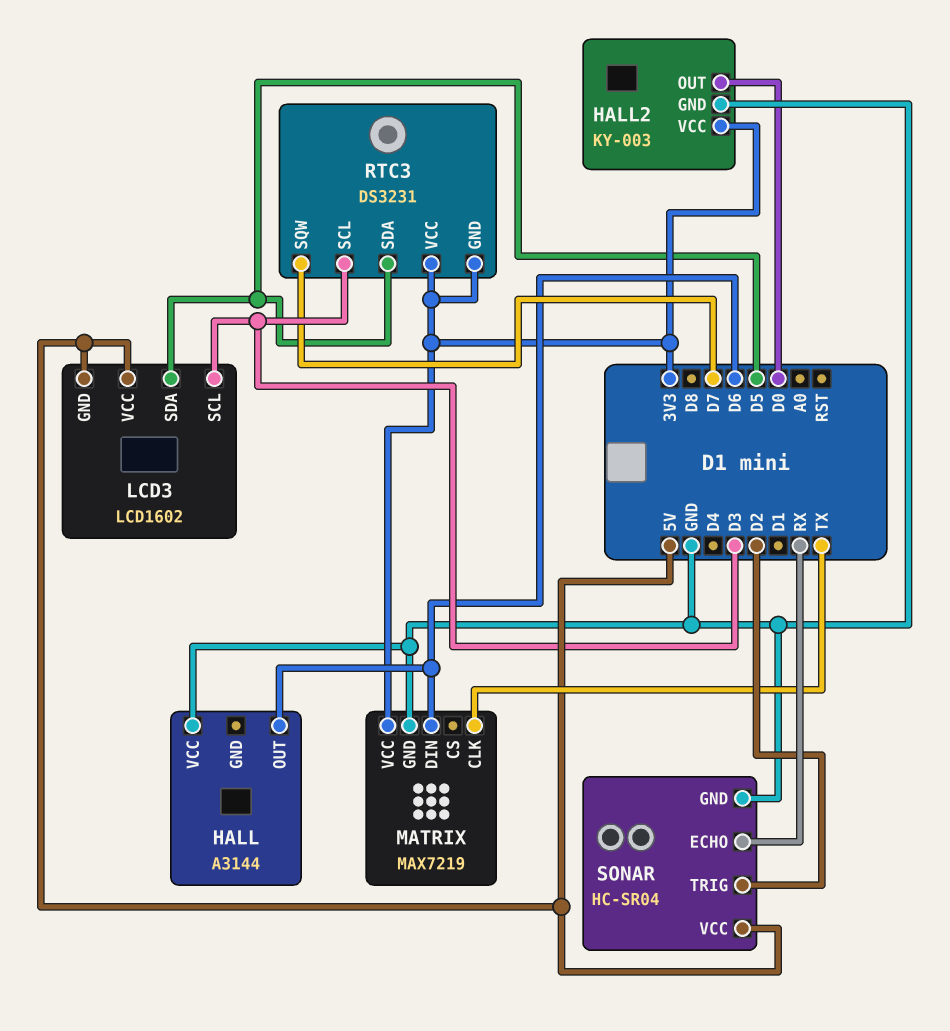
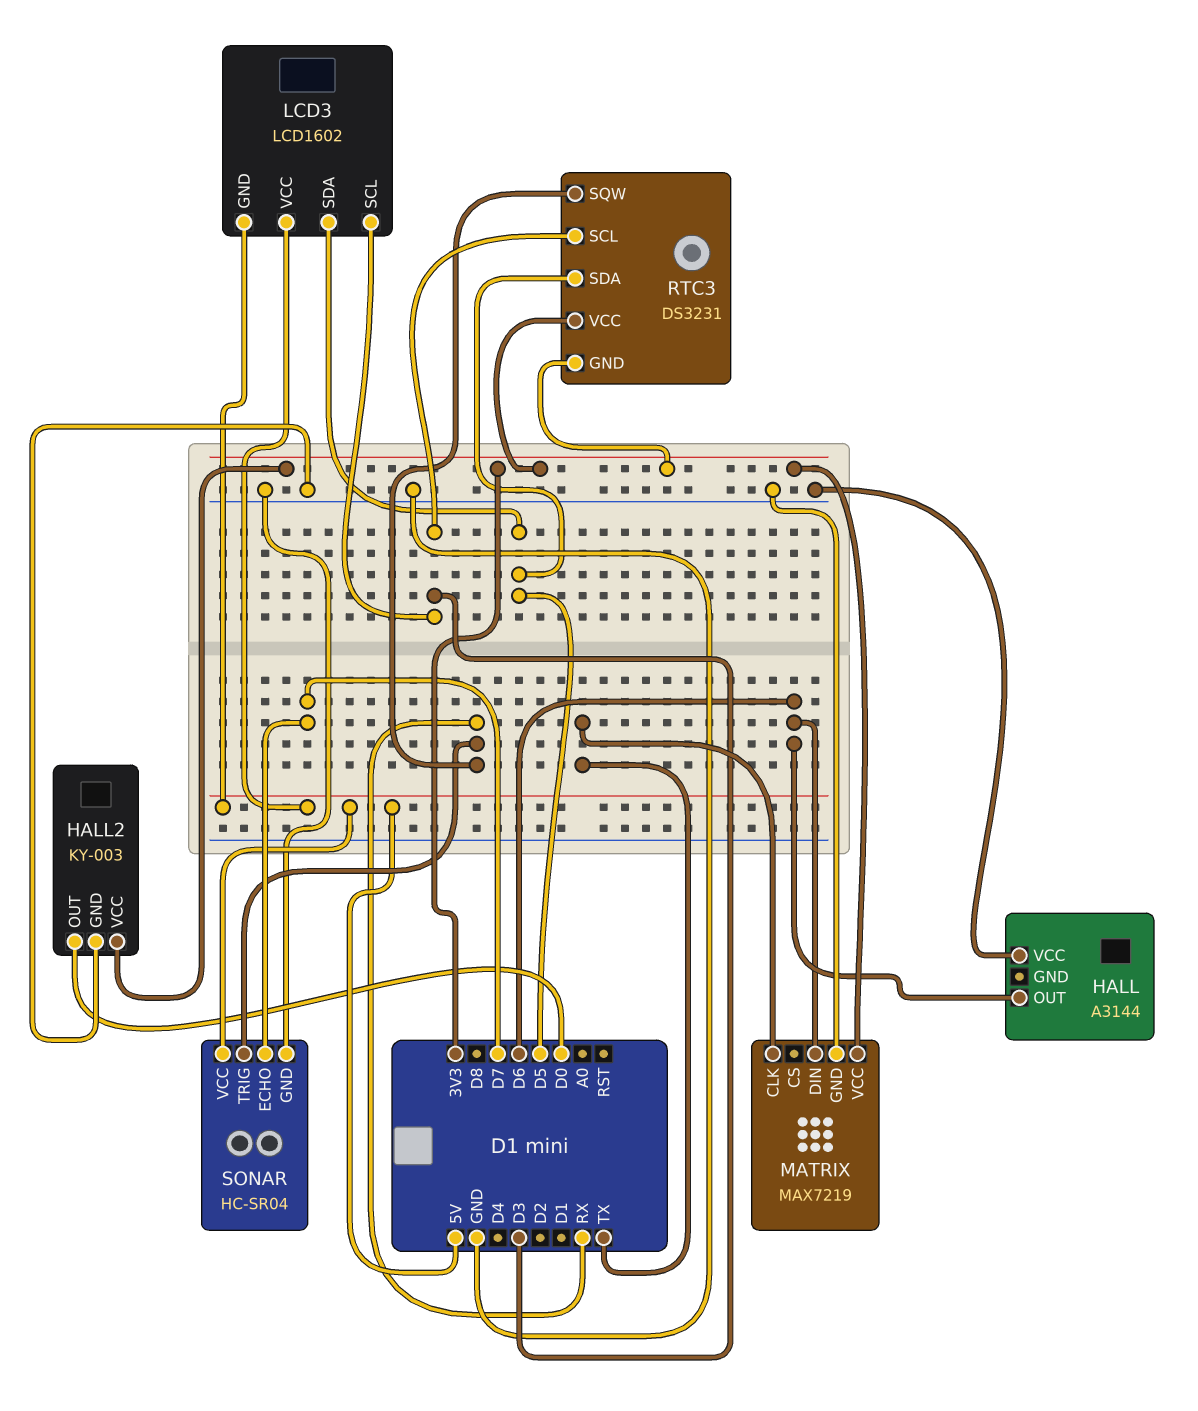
RTC3 pin SQW: D7 -> RX
SONAR pin ECHO: RX -> D7
SONAR pin TRIG: D2 -> RX

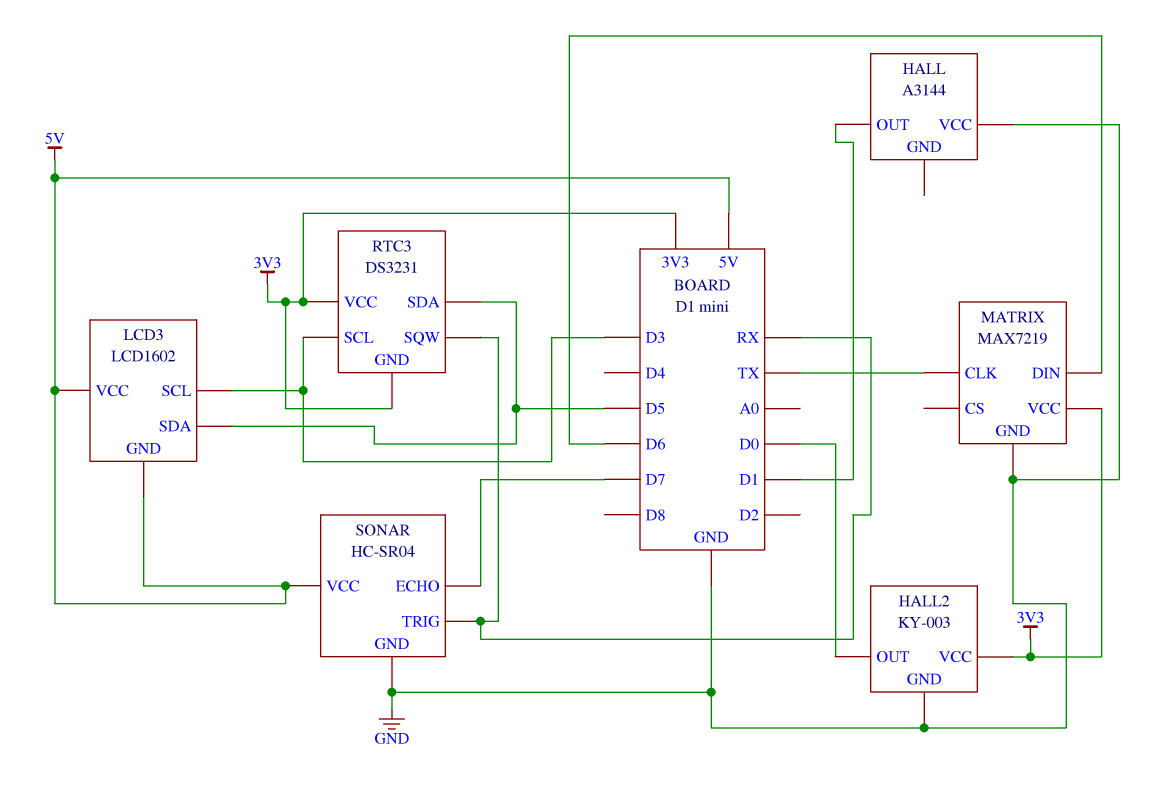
HALL pin OUT: D6 -> D1

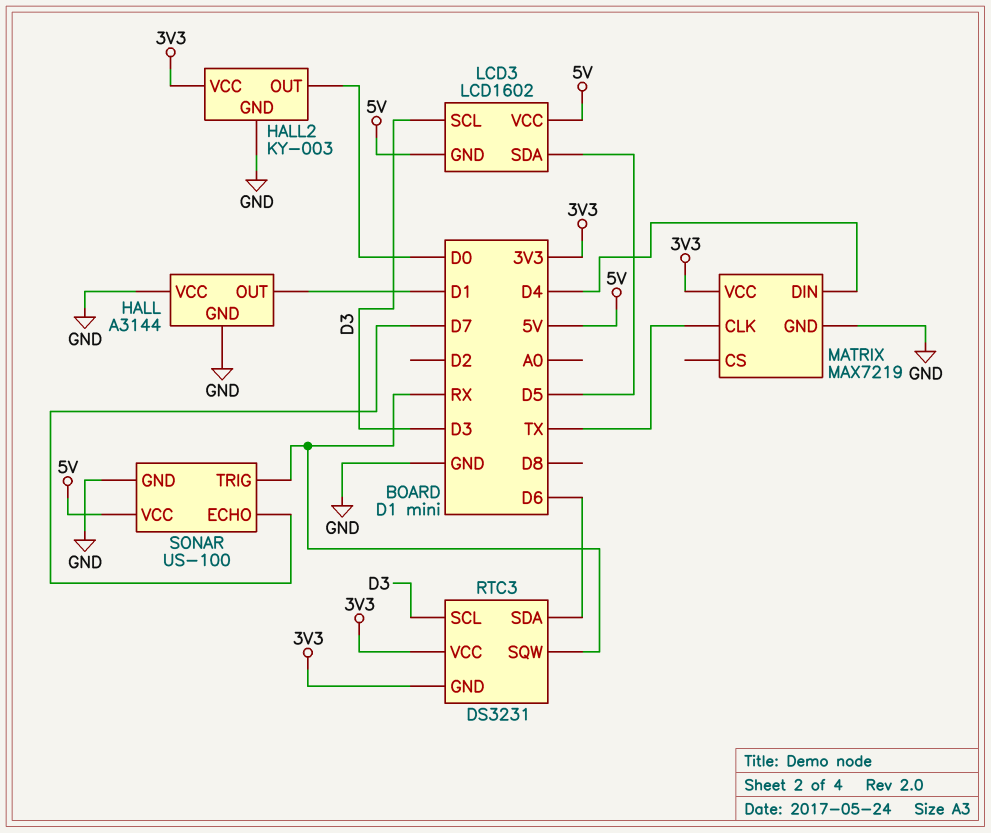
HALL pin GND: none -> GND
MATRIX pin DIN: D6 -> D4
RTC3 pin SDA: D5 -> D6
SONAR: HC-SR04 -> US-100

